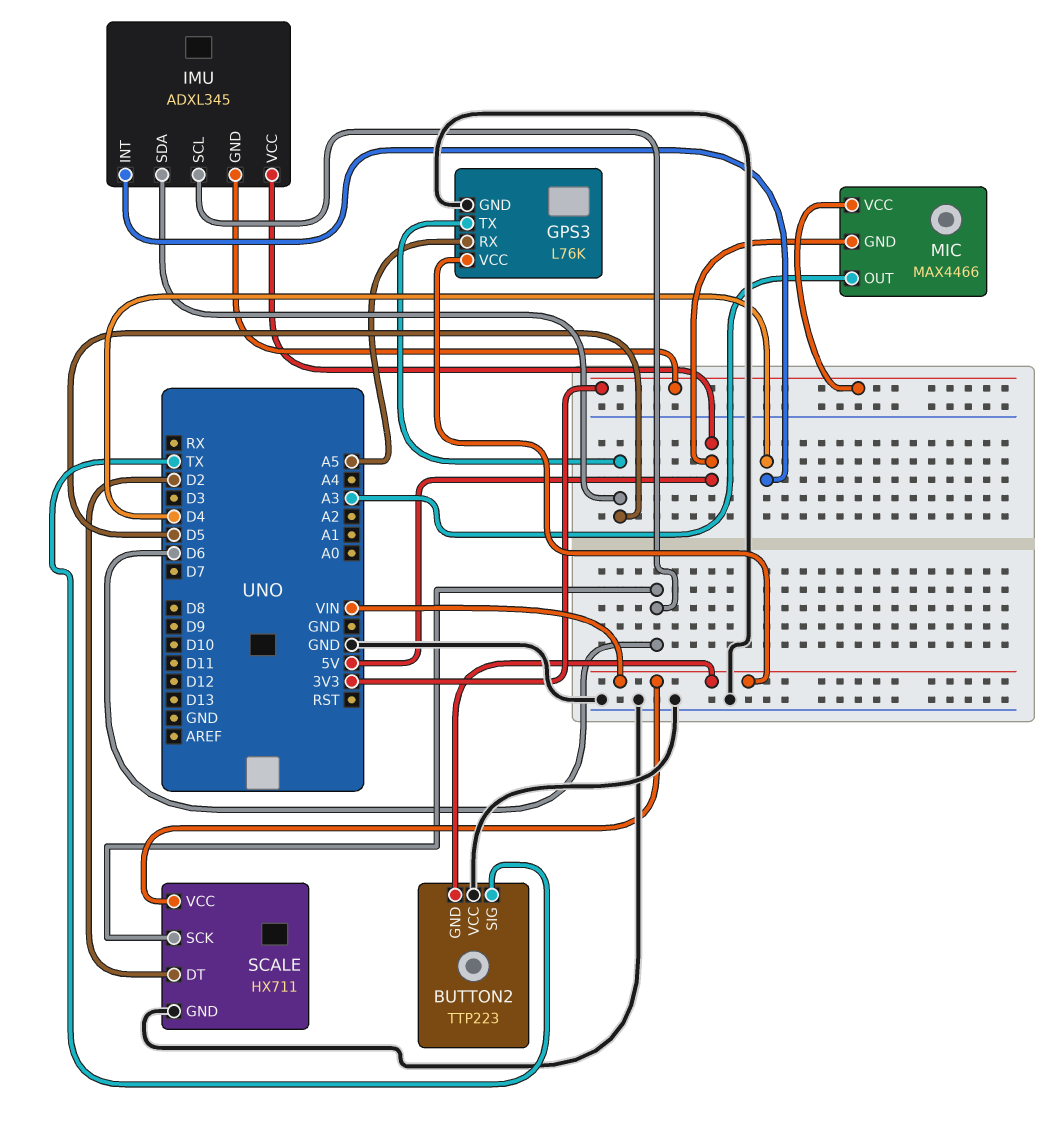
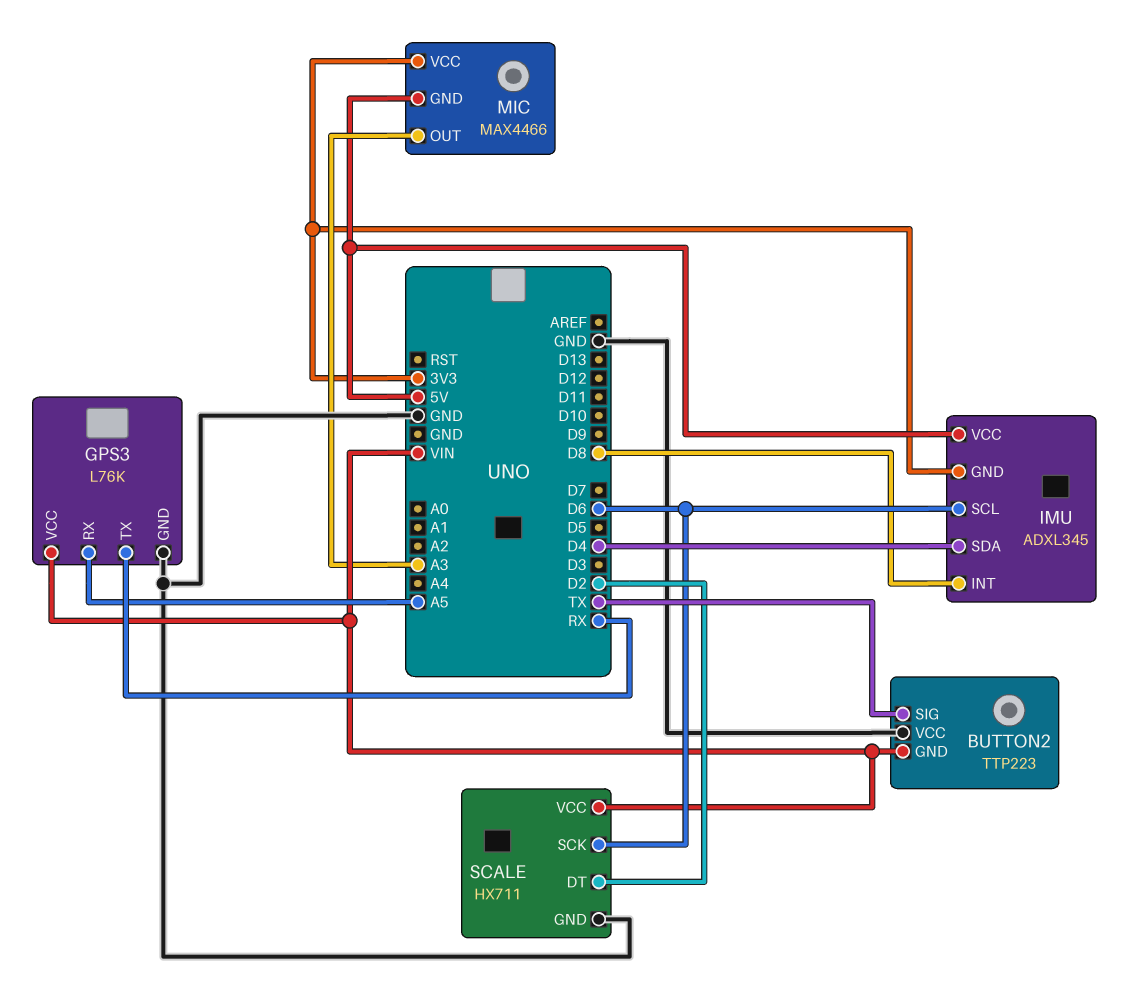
GPS3 pin TX: D5 -> RX
IMU pin INT: D4 -> D8
IMU pin SDA: D5 -> D4

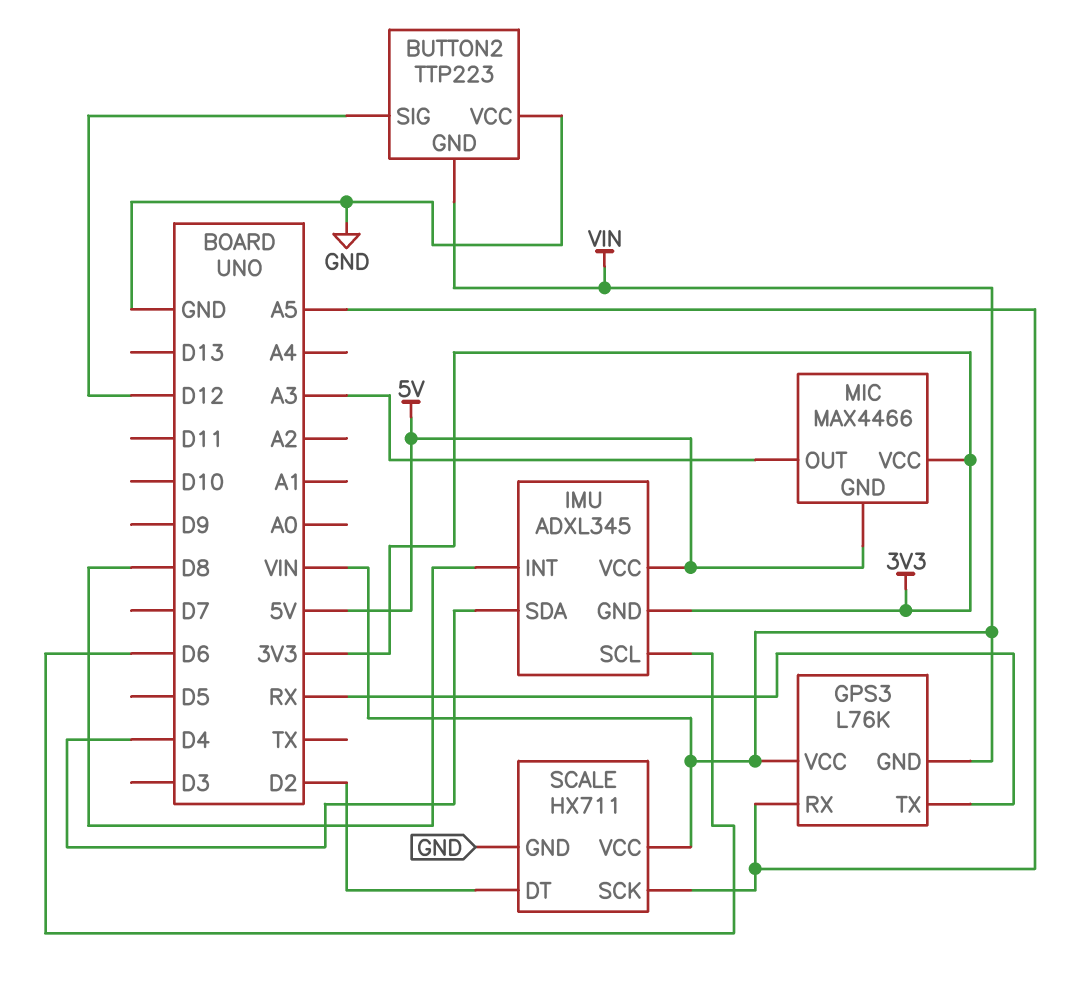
BUTTON2 pin SIG: TX -> D12
GPS3 pin GND: GND -> VIN
SCALE pin SCK: D6 -> A5

